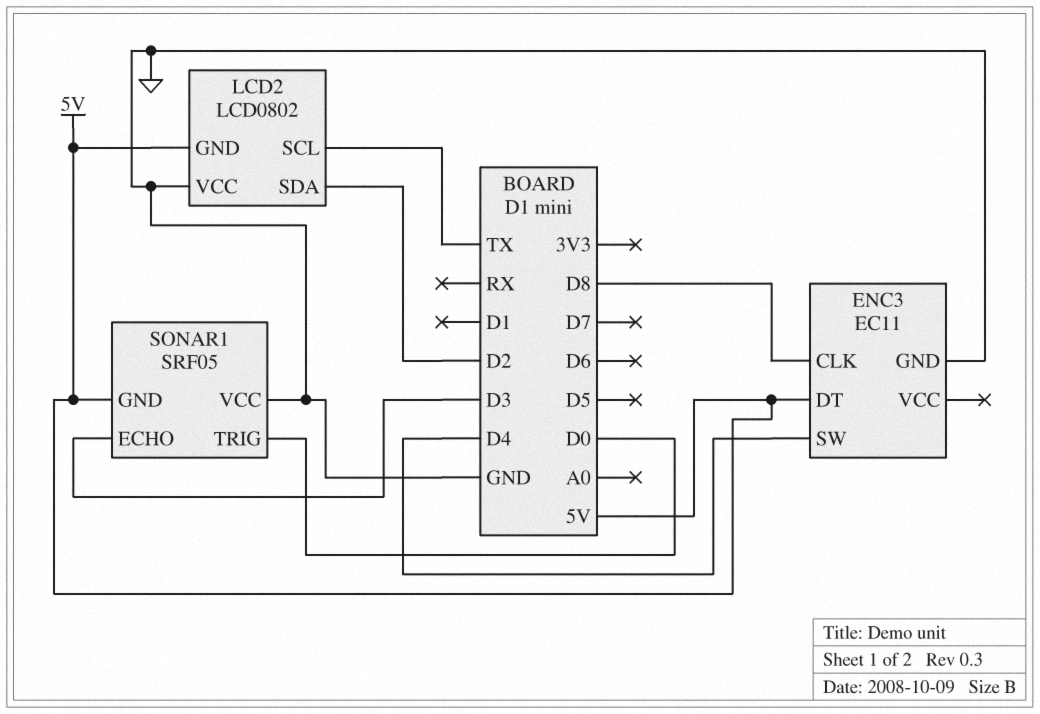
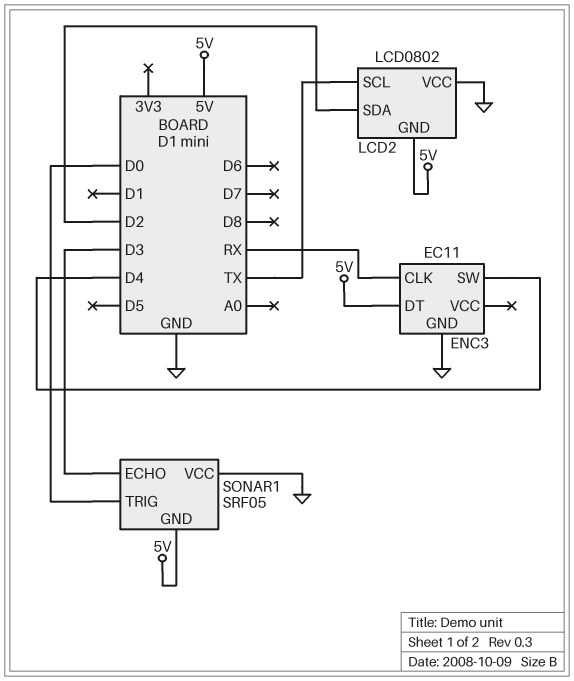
ENC3 pin CLK: D8 -> RX

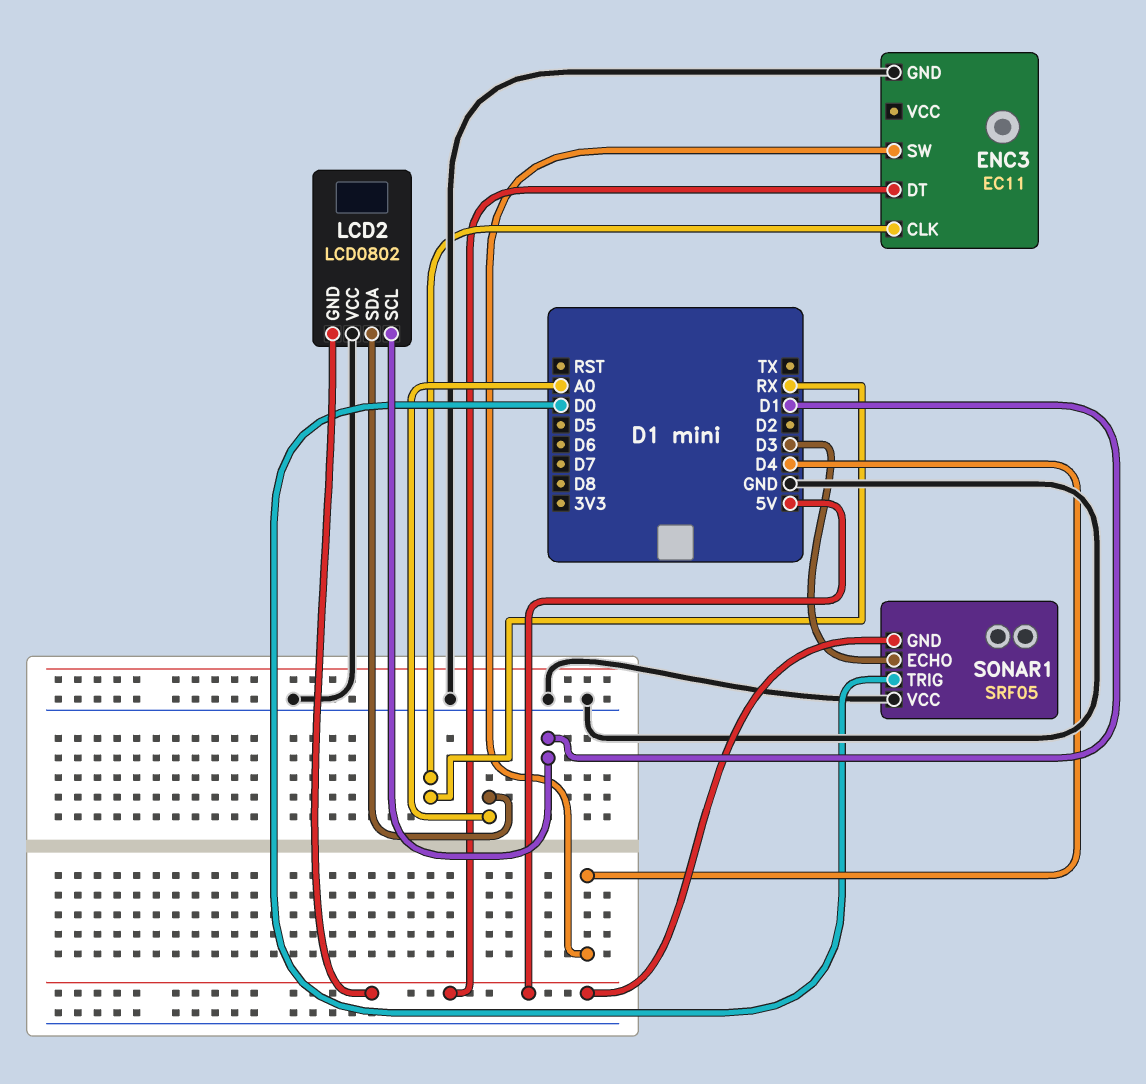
LCD2 pin SCL: TX -> D1
LCD2 pin SDA: D2 -> A0

